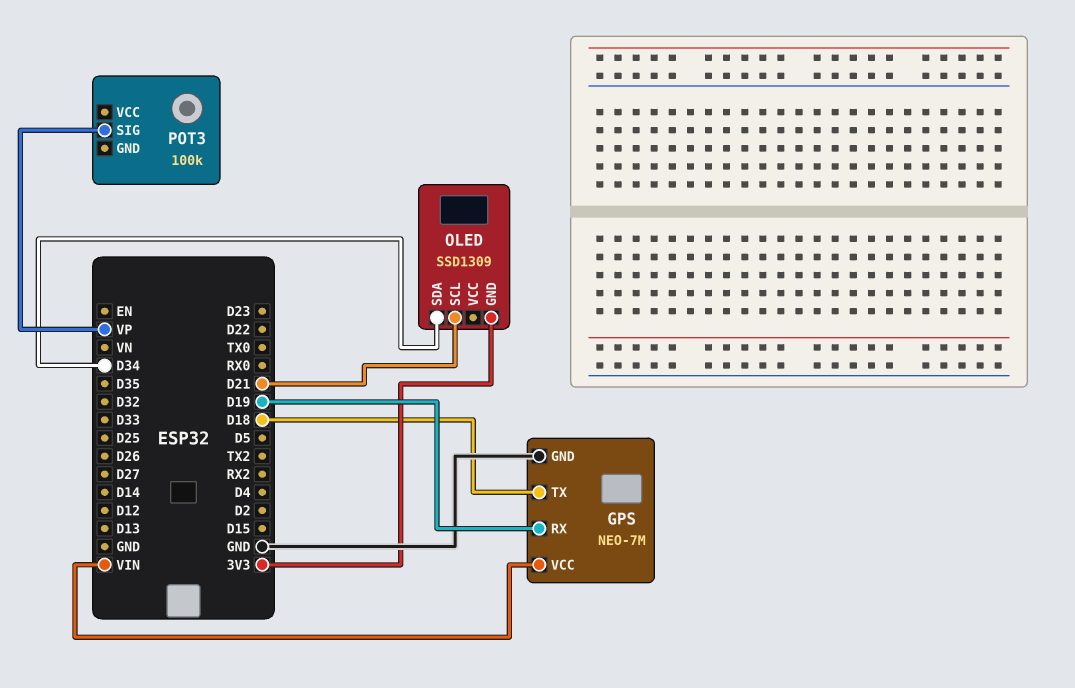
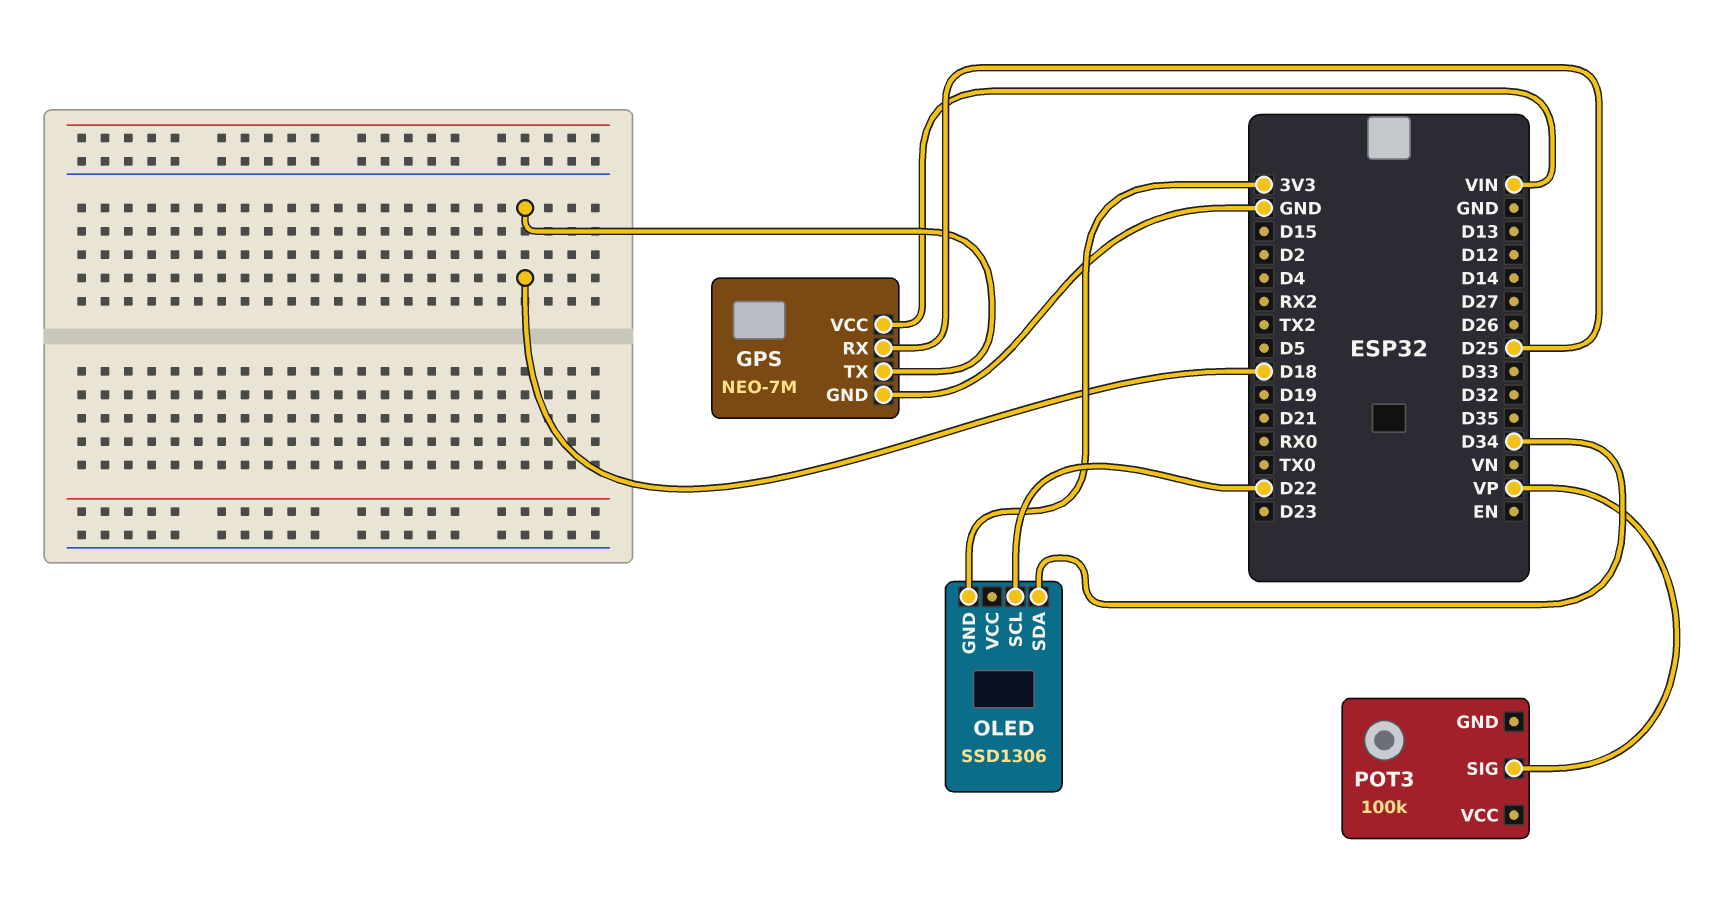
GPS pin RX: D19 -> D25
OLED: SSD1309 -> SSD1306
OLED pin SCL: D21 -> D22

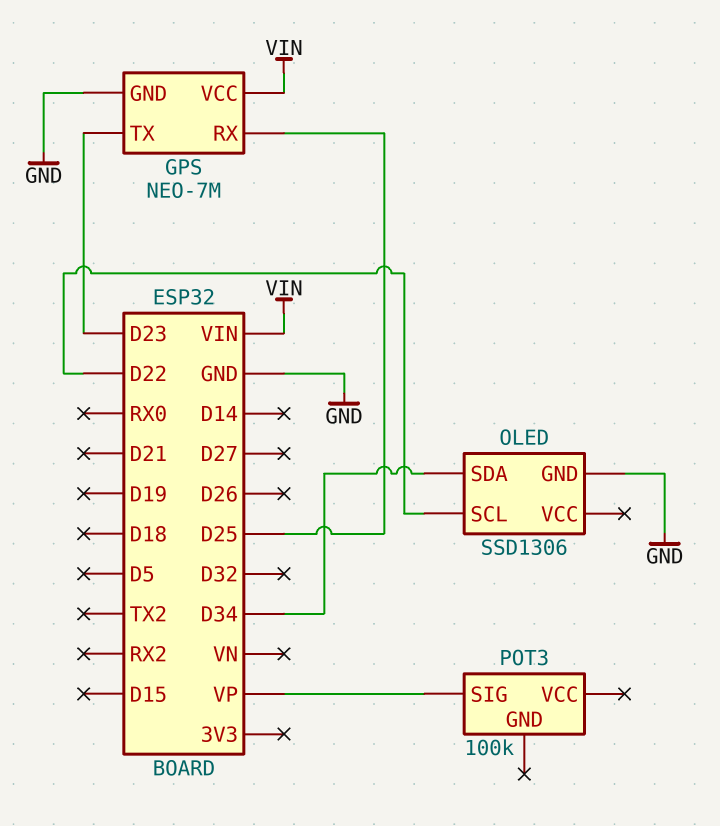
GPS pin TX: D18 -> D23
OLED pin GND: 3V3 -> GND

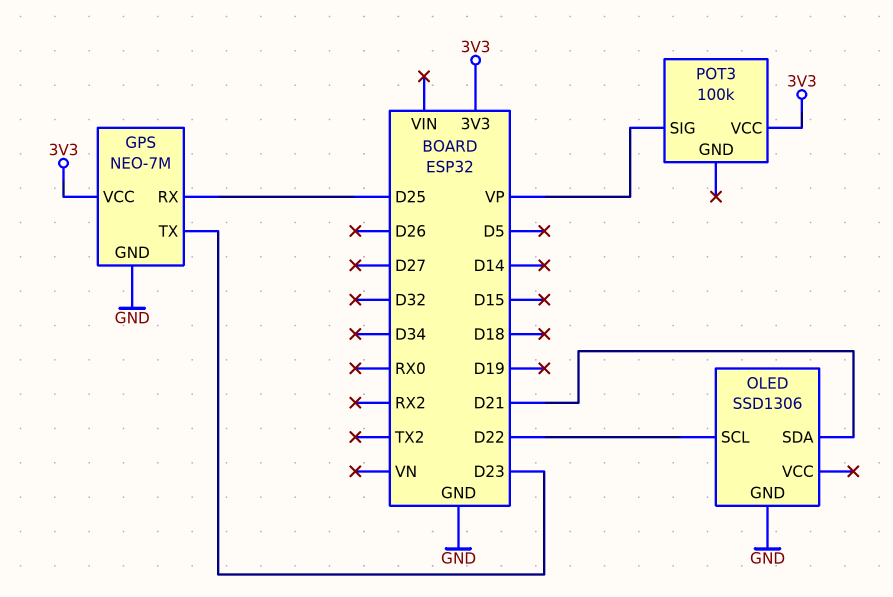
GPS pin VCC: VIN -> 3V3
OLED pin SDA: D34 -> D21
POT3 pin VCC: none -> 3V3

